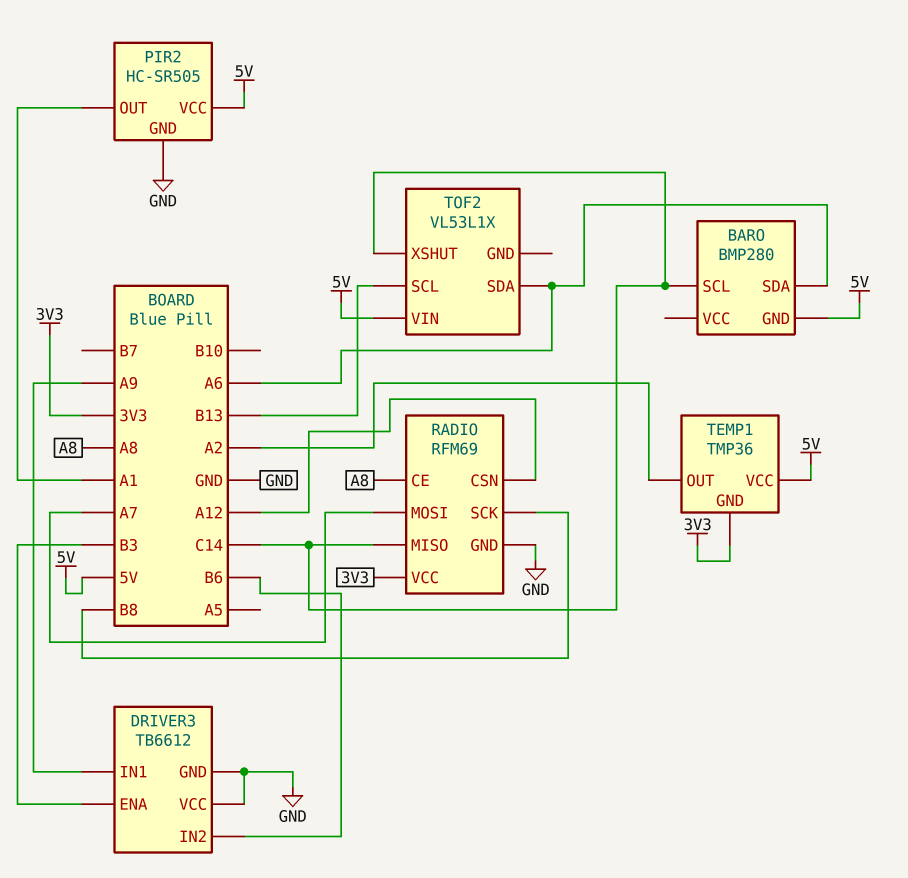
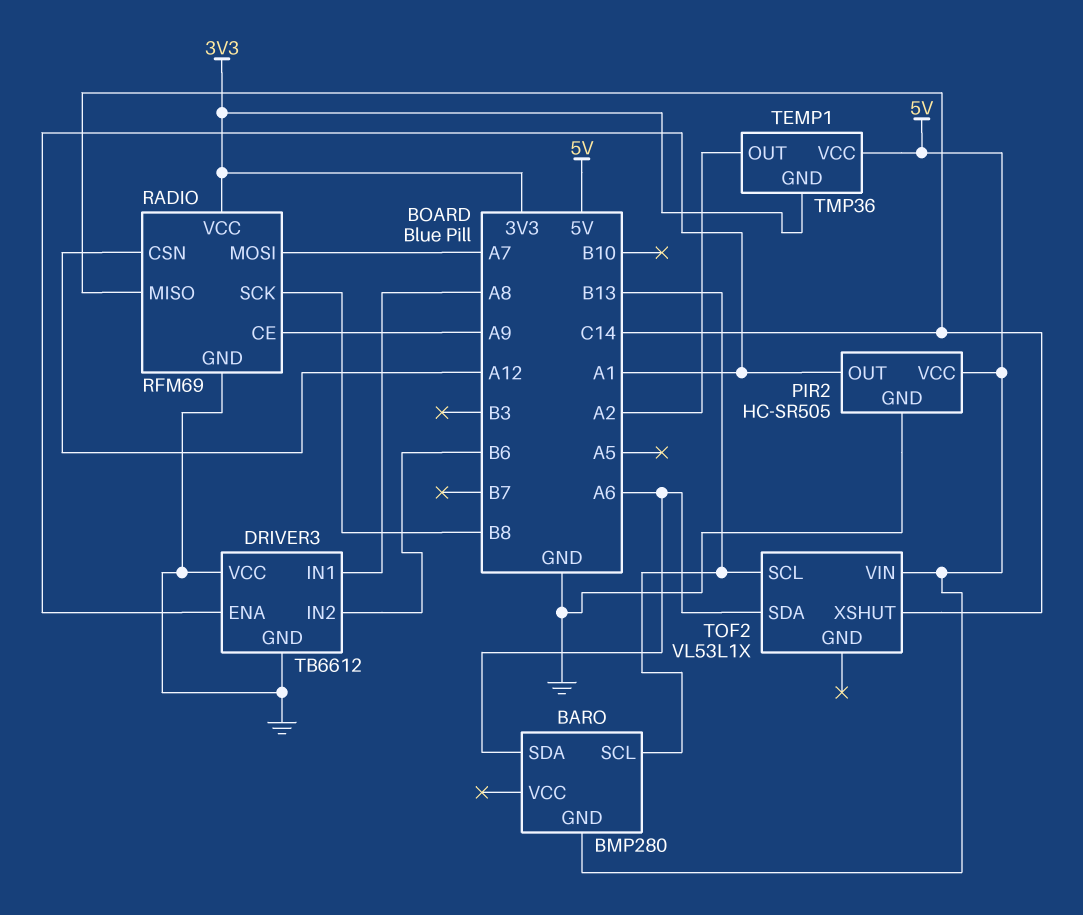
BARO pin SCL: C14 -> B13
DRIVER3 pin ENA: B3 -> A1
DRIVER3 pin IN1: A9 -> A8
RADIO pin CE: A8 -> A9

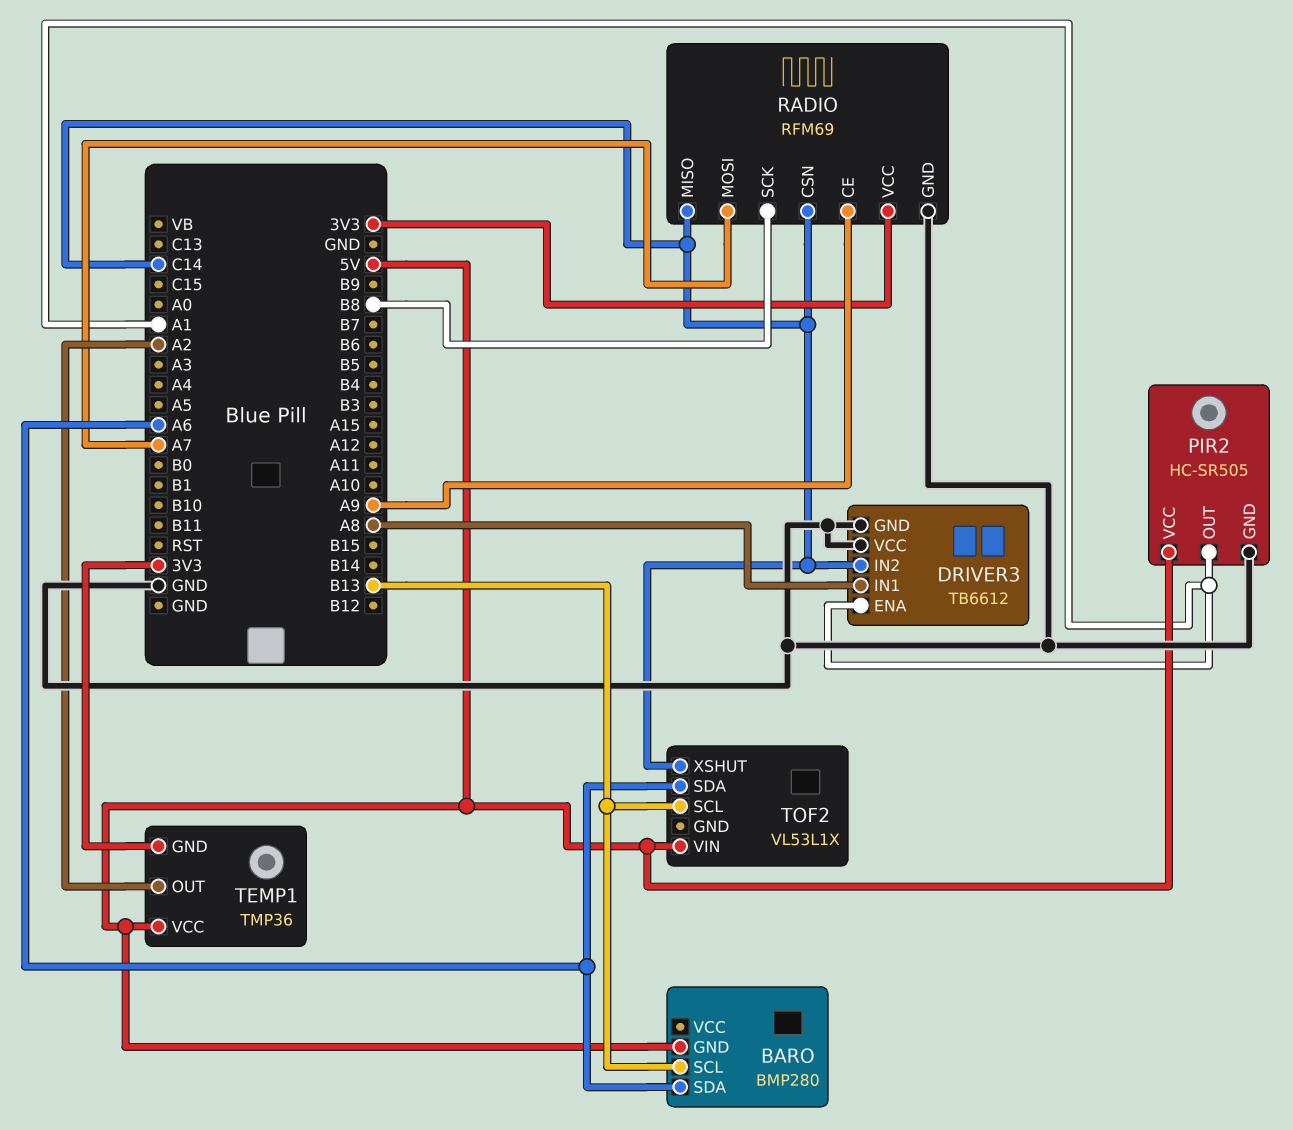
DRIVER3 pin IN2: B6 -> C14
RADIO pin CSN: A12 -> C14

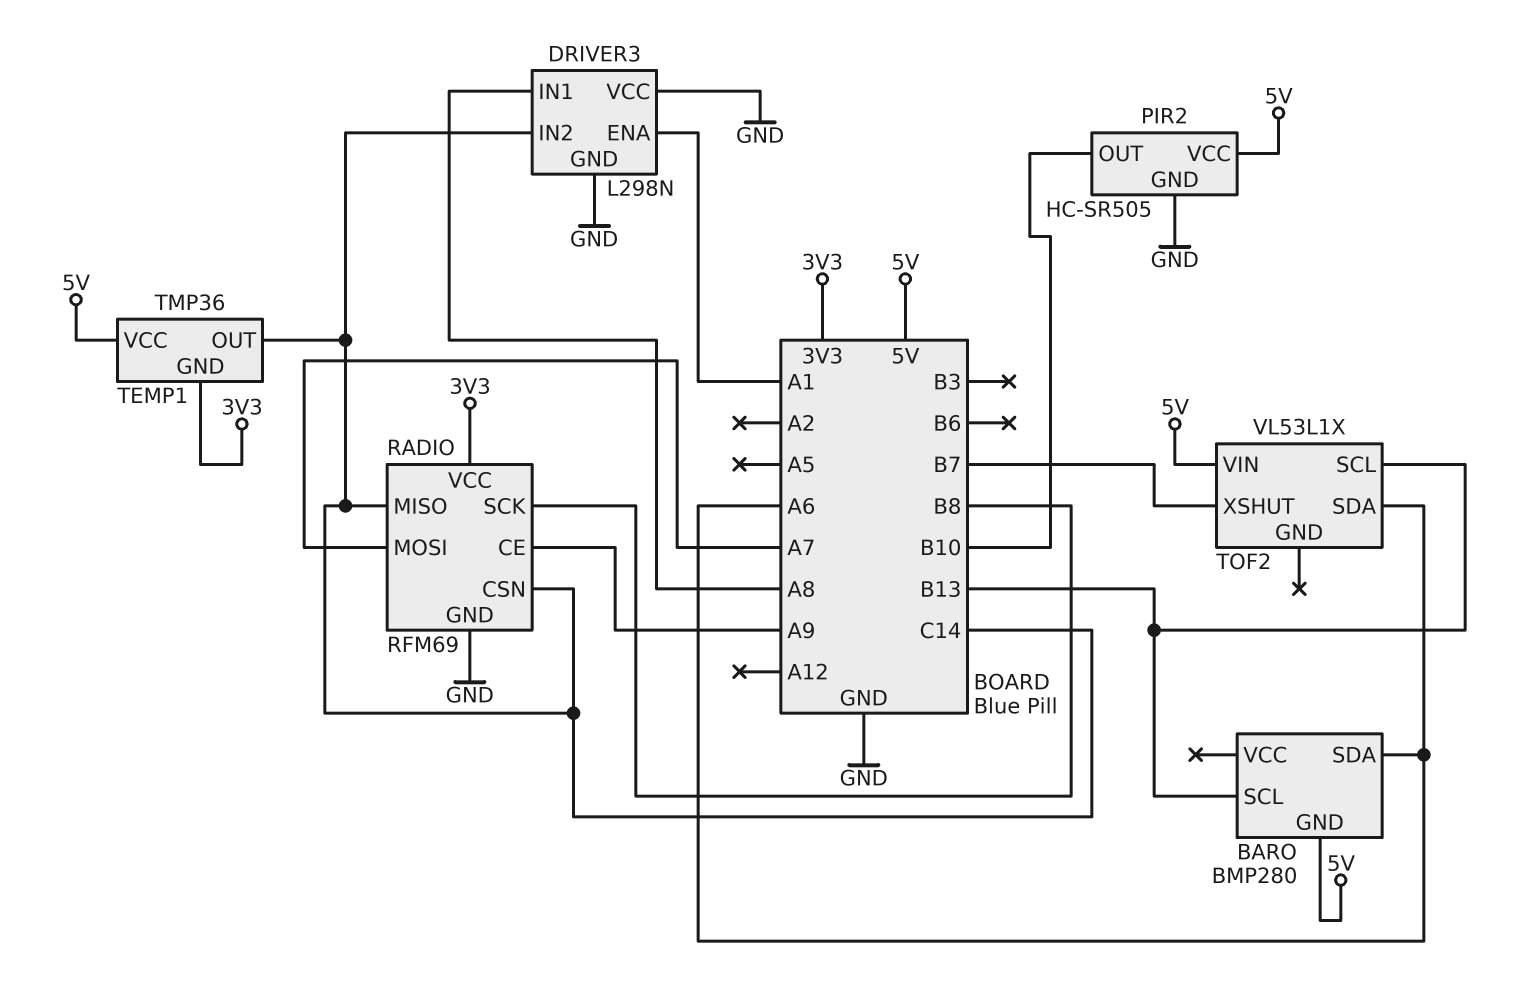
DRIVER3: TB6612 -> L298N
PIR2 pin OUT: A1 -> B10
TEMP1 pin OUT: A2 -> C14
TOF2 pin XSHUT: C14 -> B7

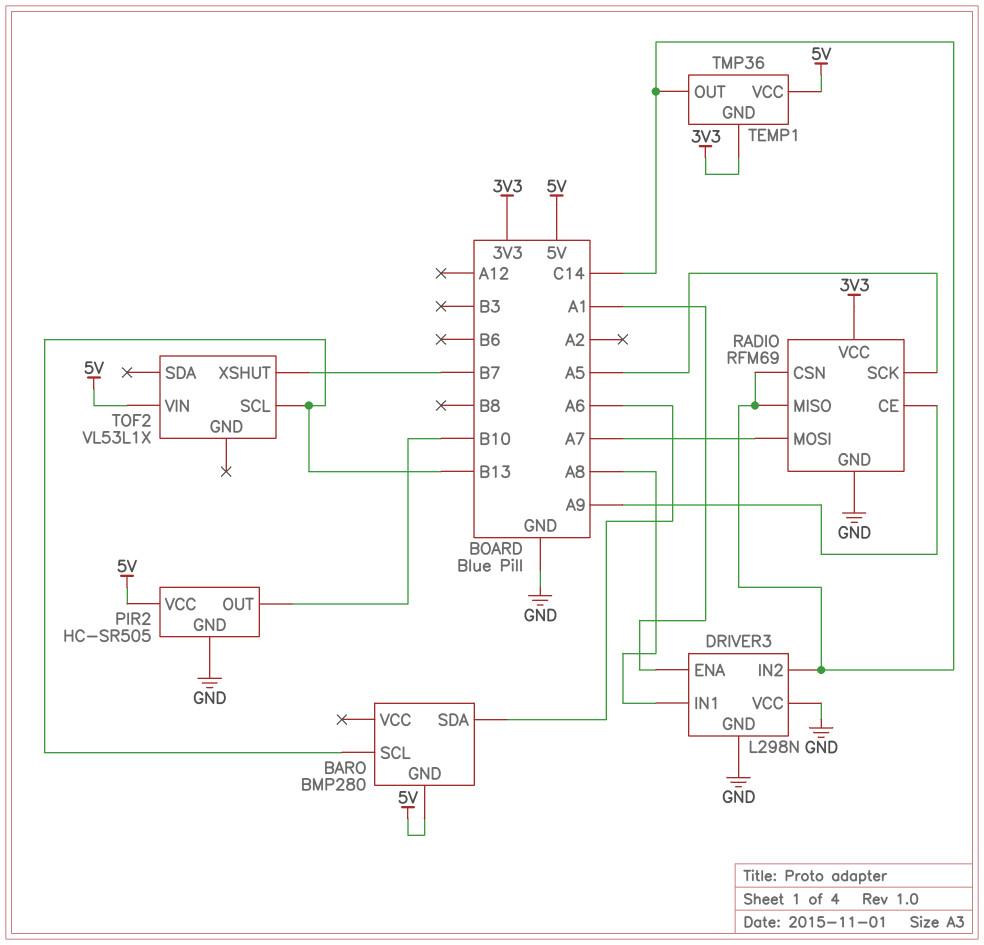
RADIO pin SCK: B8 -> A5
TOF2 pin SDA: A6 -> none

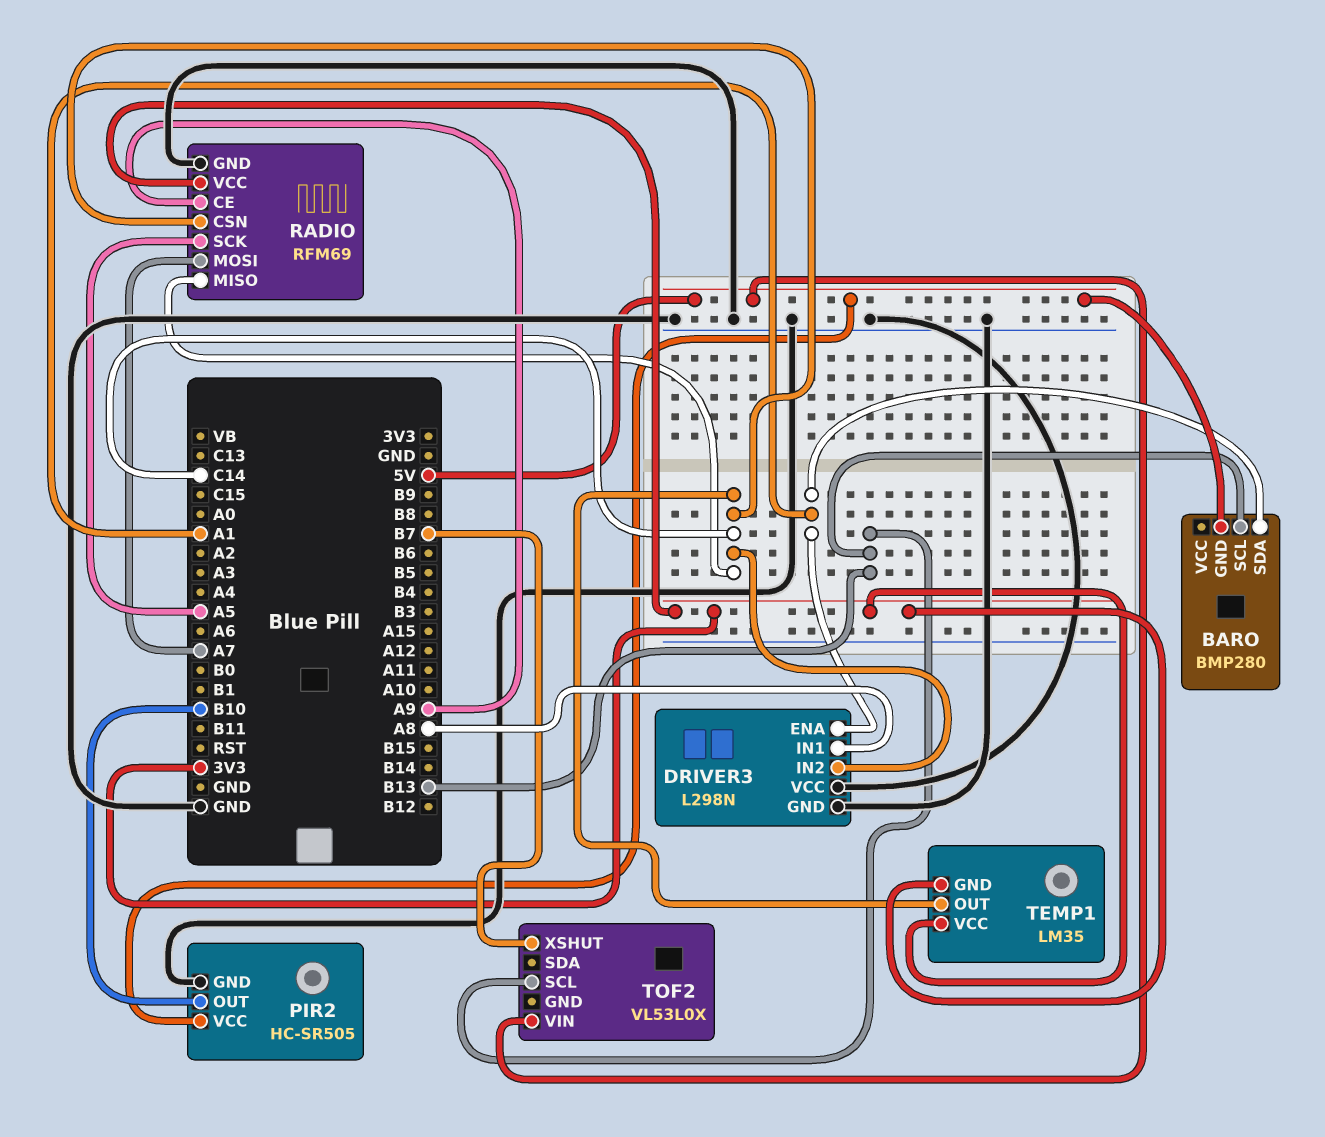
BARO pin SDA: A6 -> A1
TEMP1: TMP36 -> LM35
TEMP1 pin VCC: 5V -> 3V3
TOF2: VL53L1X -> VL53L0X

